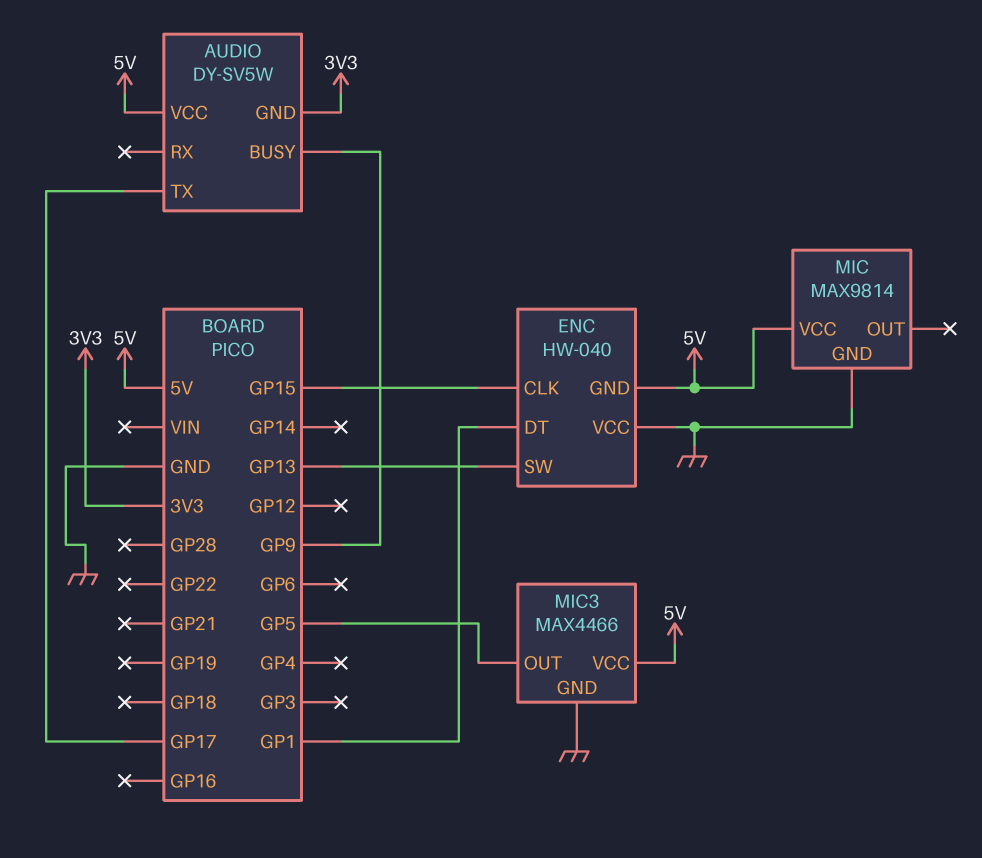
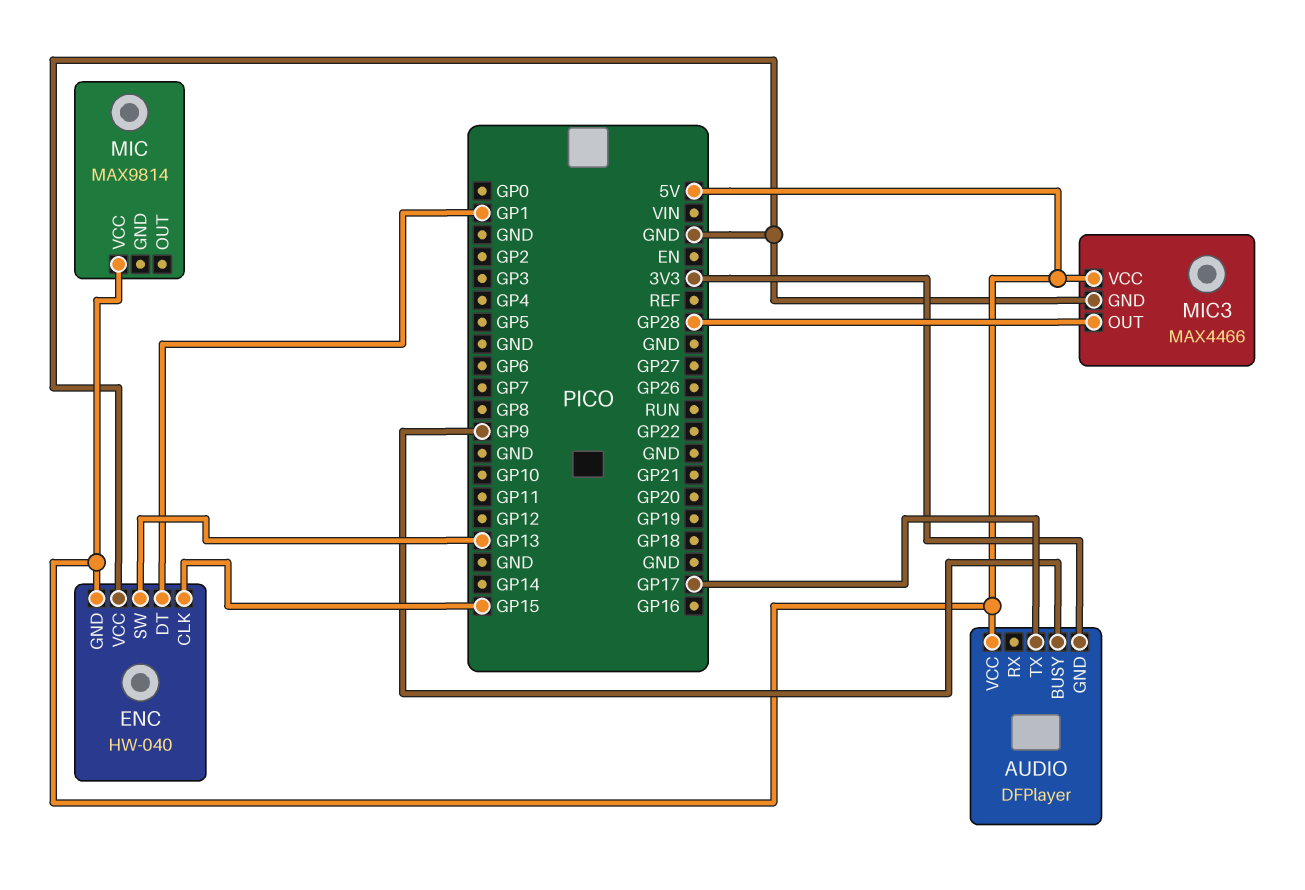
AUDIO: DY-SV5W -> DFPlayer
MIC pin GND: GND -> none
MIC3 pin OUT: GP5 -> GP28

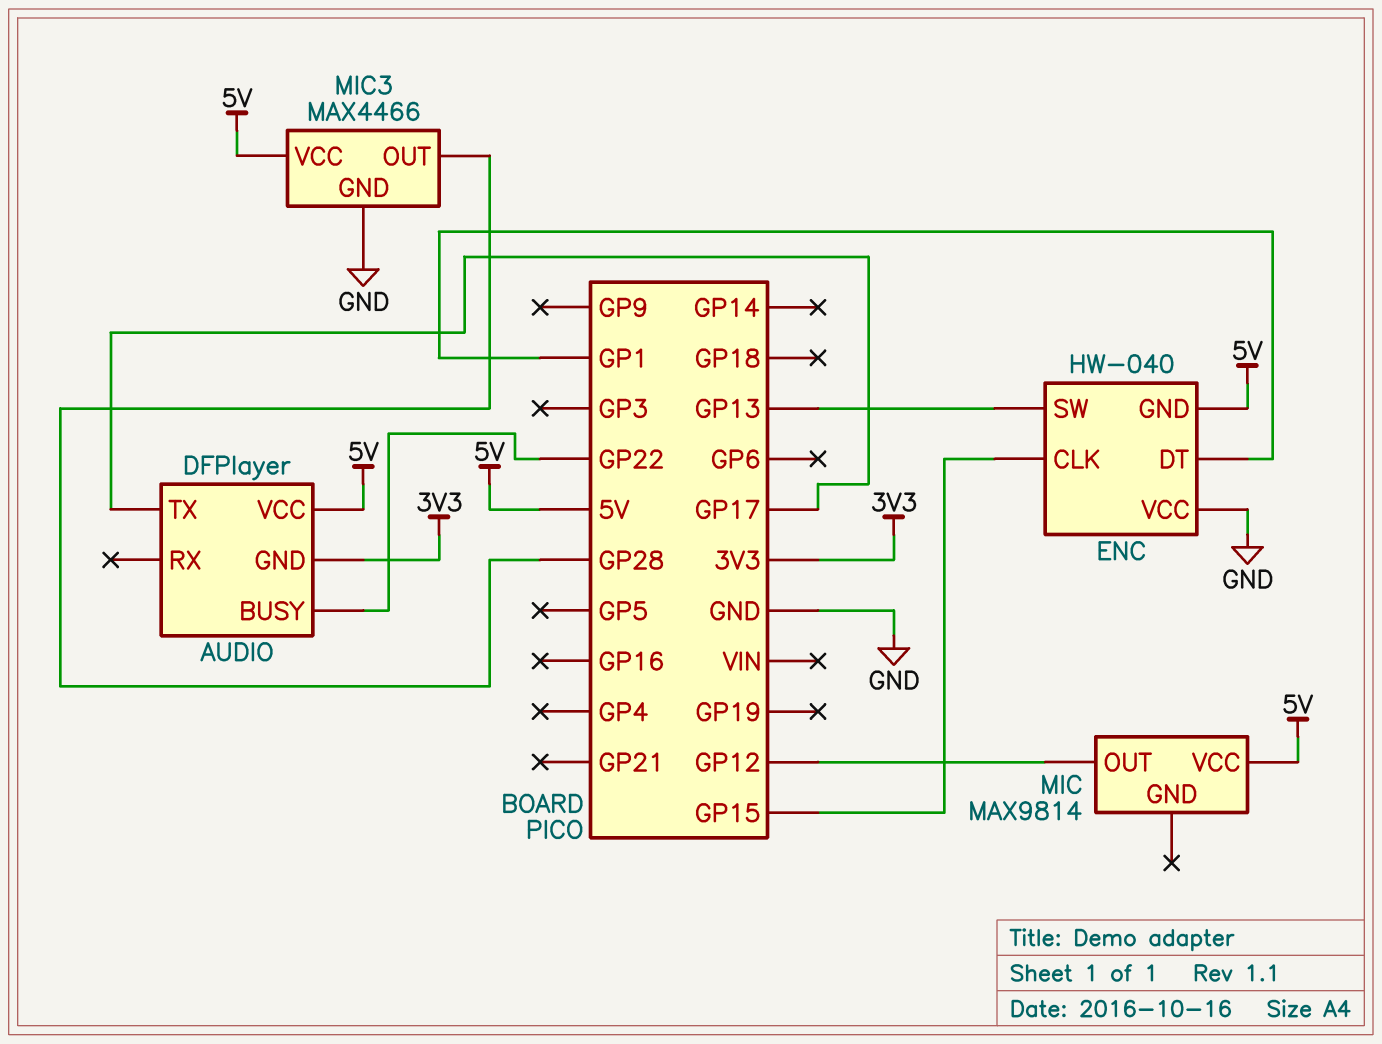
AUDIO pin BUSY: GP9 -> GP22
MIC pin OUT: none -> GP12

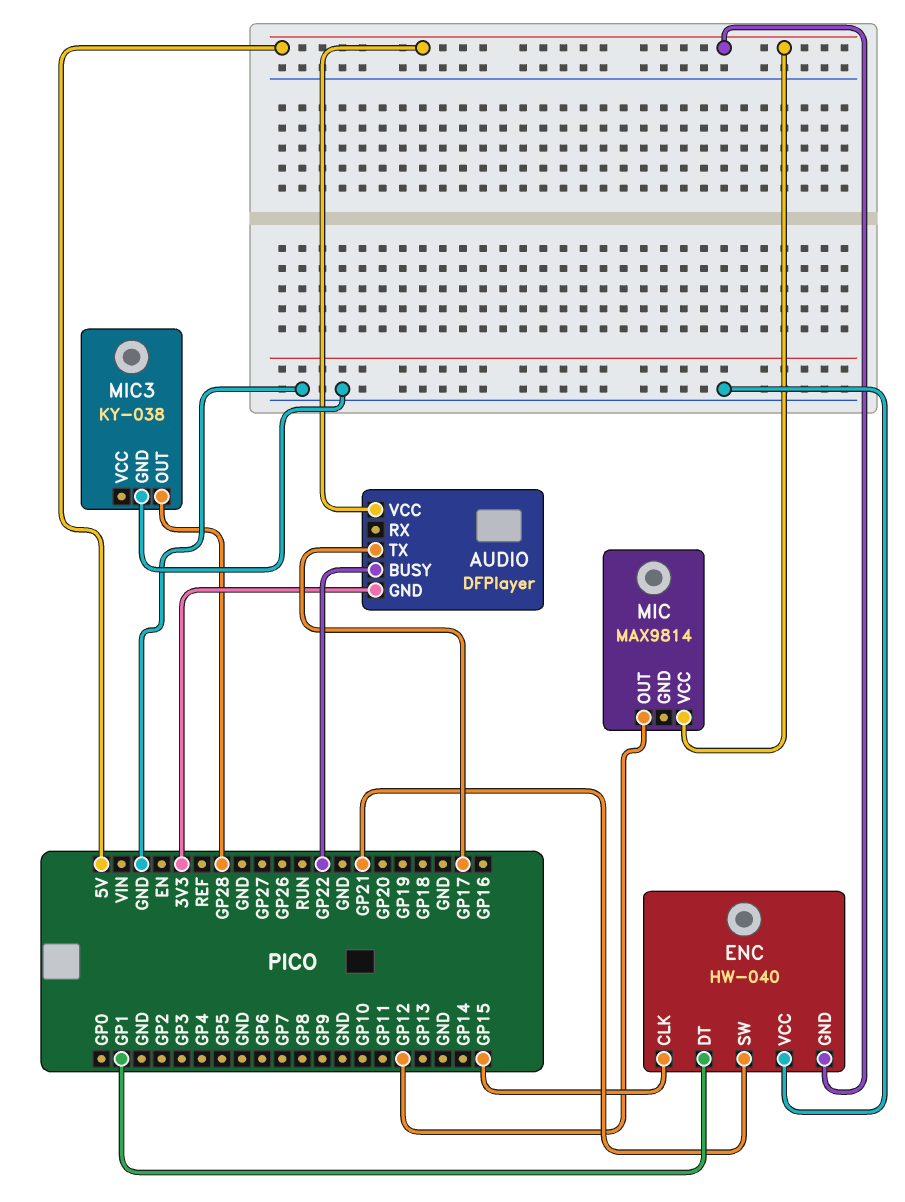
ENC pin SW: GP13 -> GP21
MIC3: MAX4466 -> KY-038
MIC3 pin VCC: 5V -> none

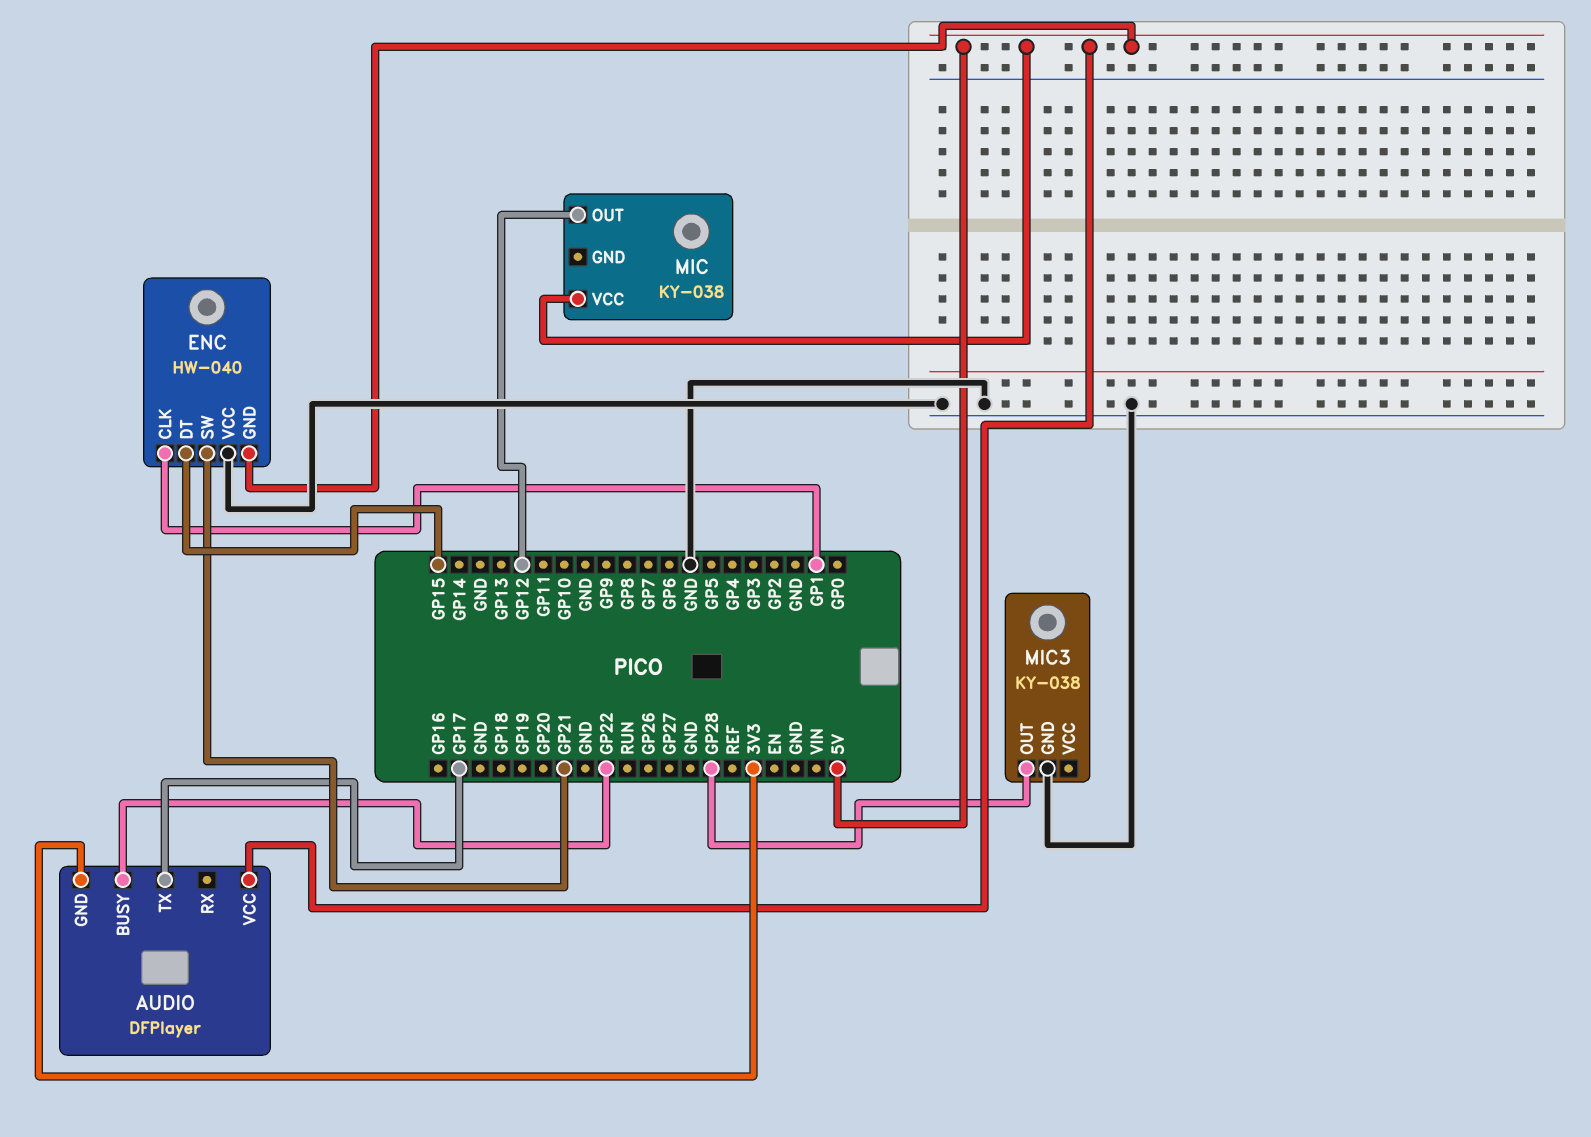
ENC pin CLK: GP15 -> GP1
ENC pin DT: GP1 -> GP15
MIC: MAX9814 -> KY-038

